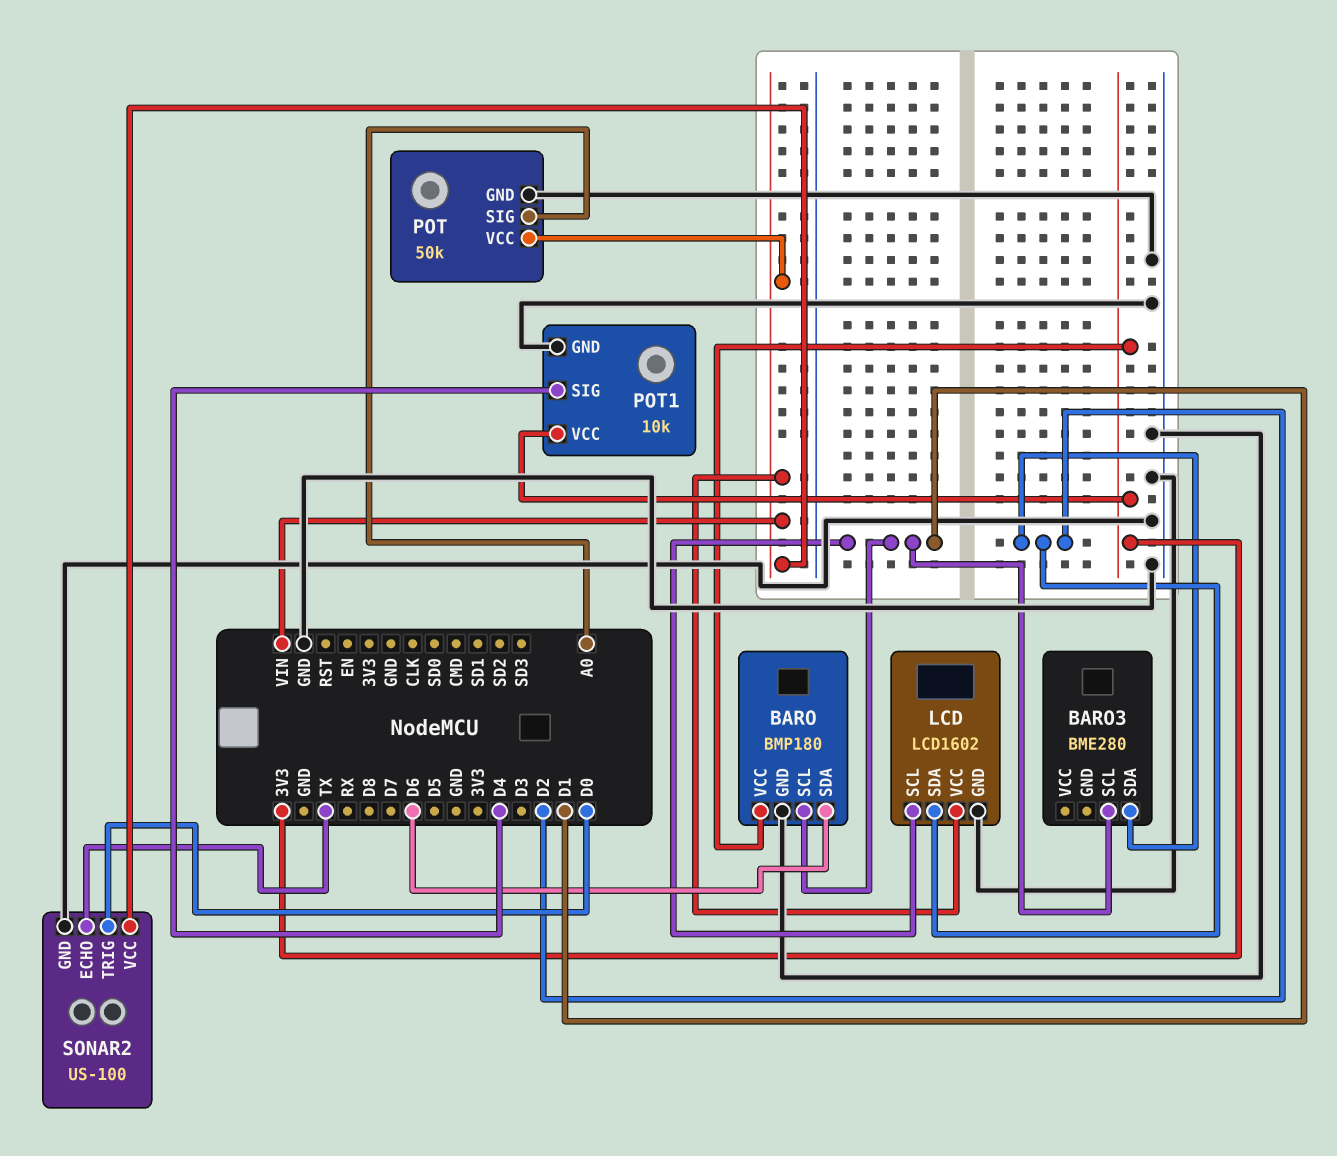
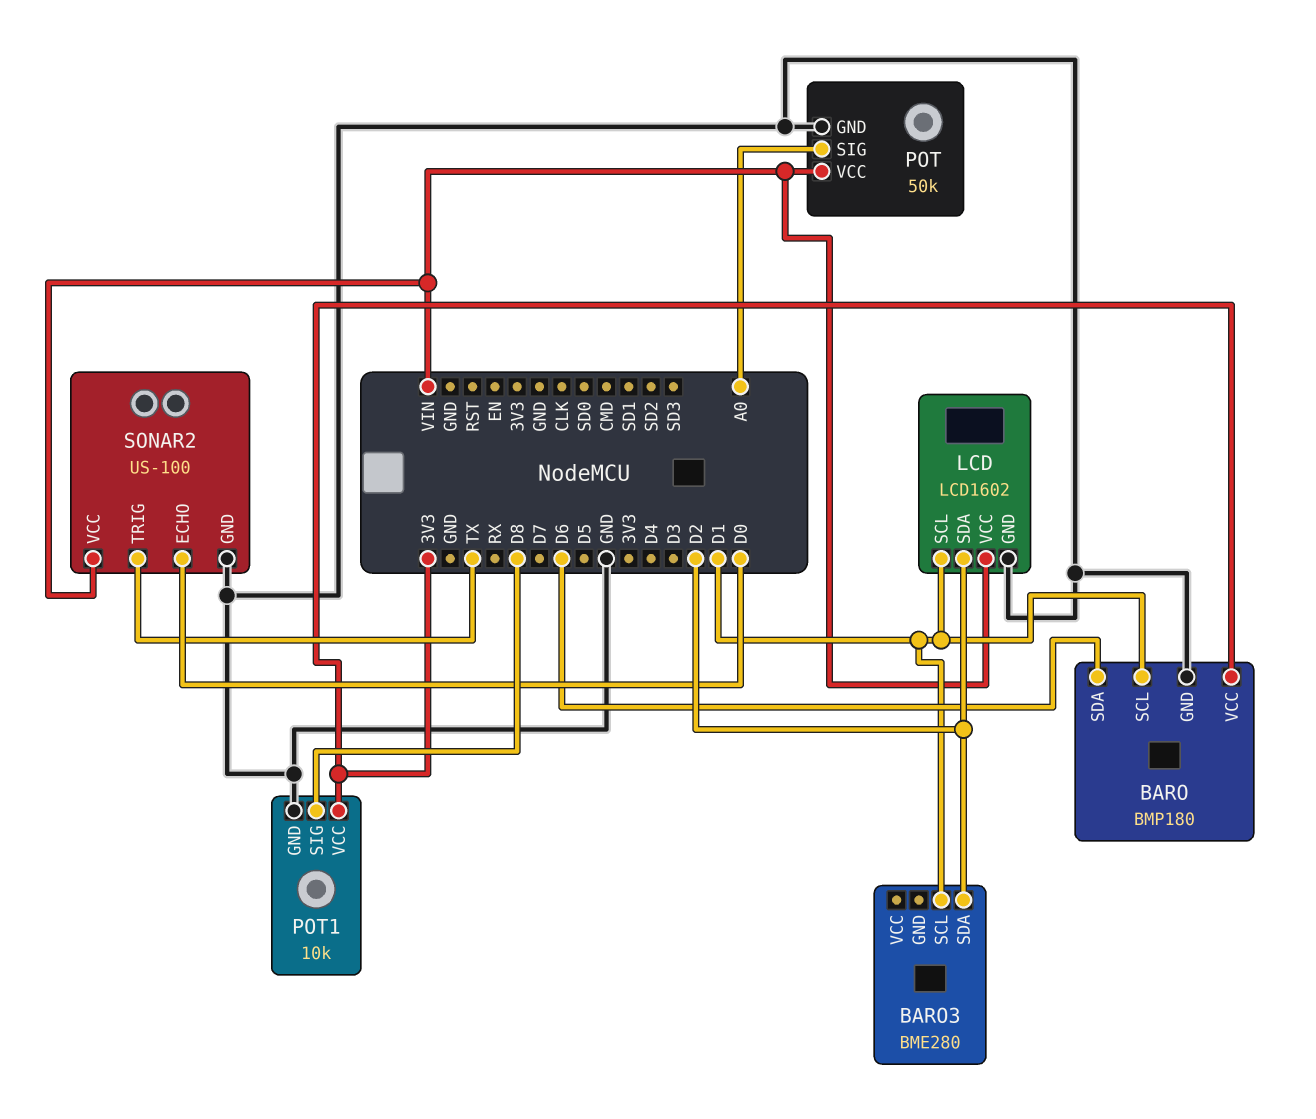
POT1 pin SIG: D4 -> D8
SONAR2 pin ECHO: TX -> D0
SONAR2 pin TRIG: D0 -> TX

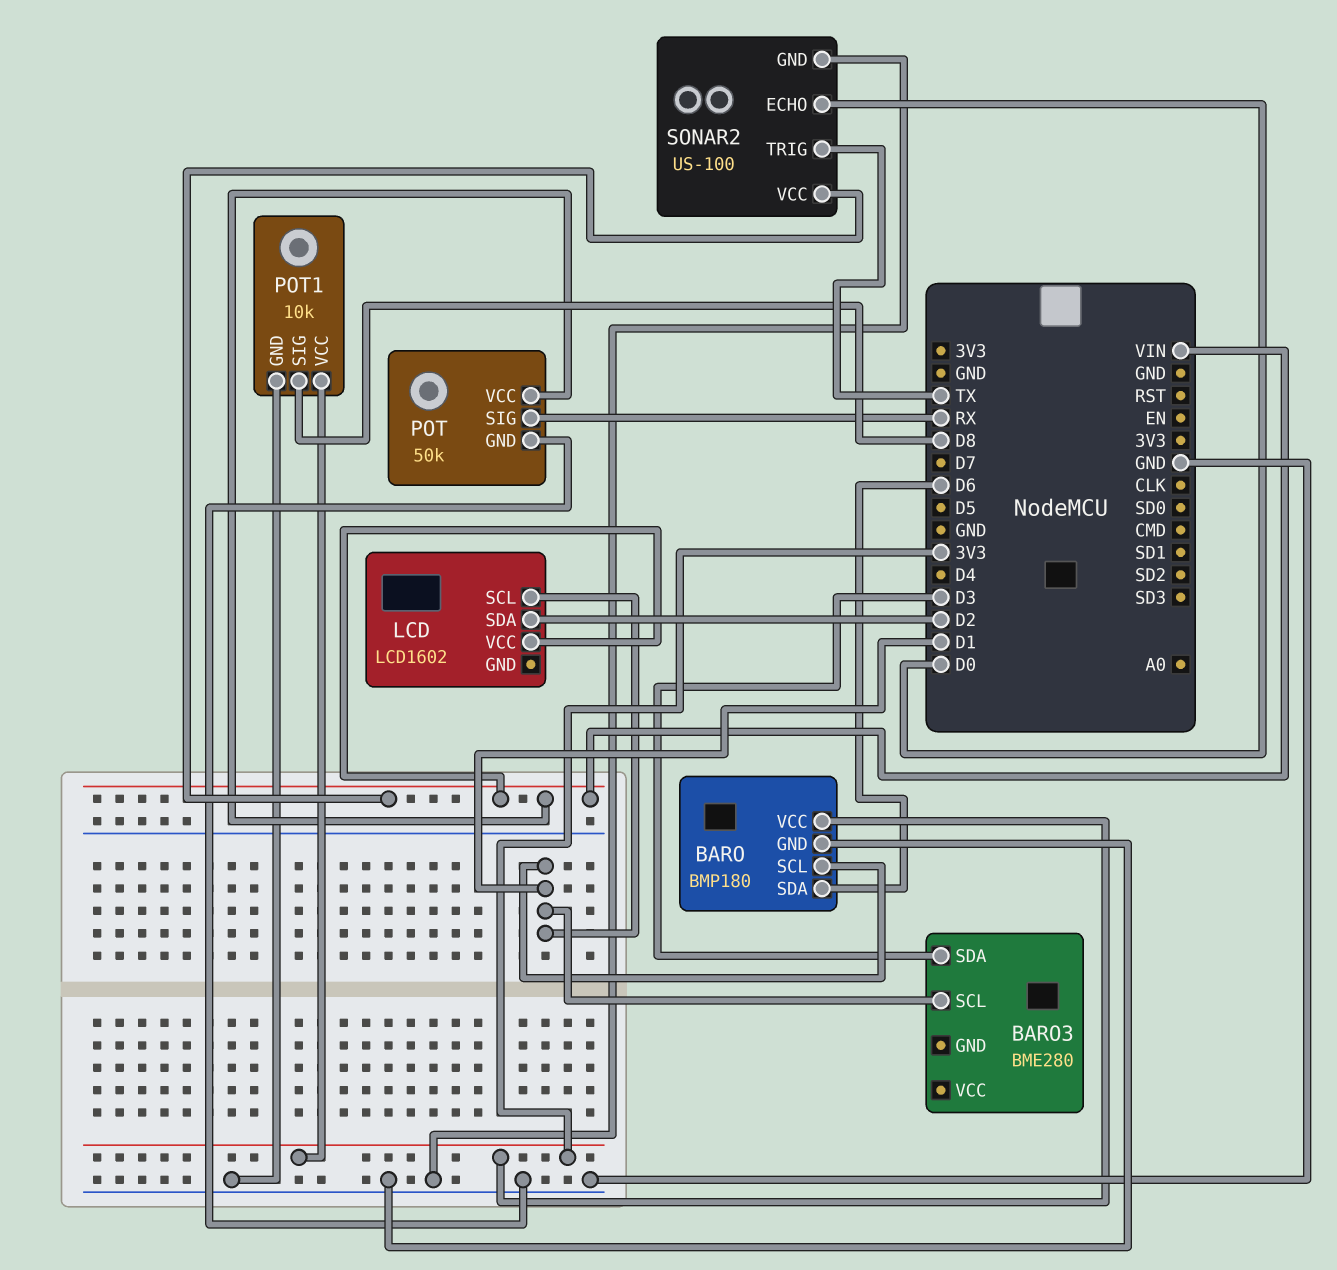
BARO3 pin SDA: D2 -> D3
LCD pin GND: GND -> none
POT pin SIG: A0 -> RX

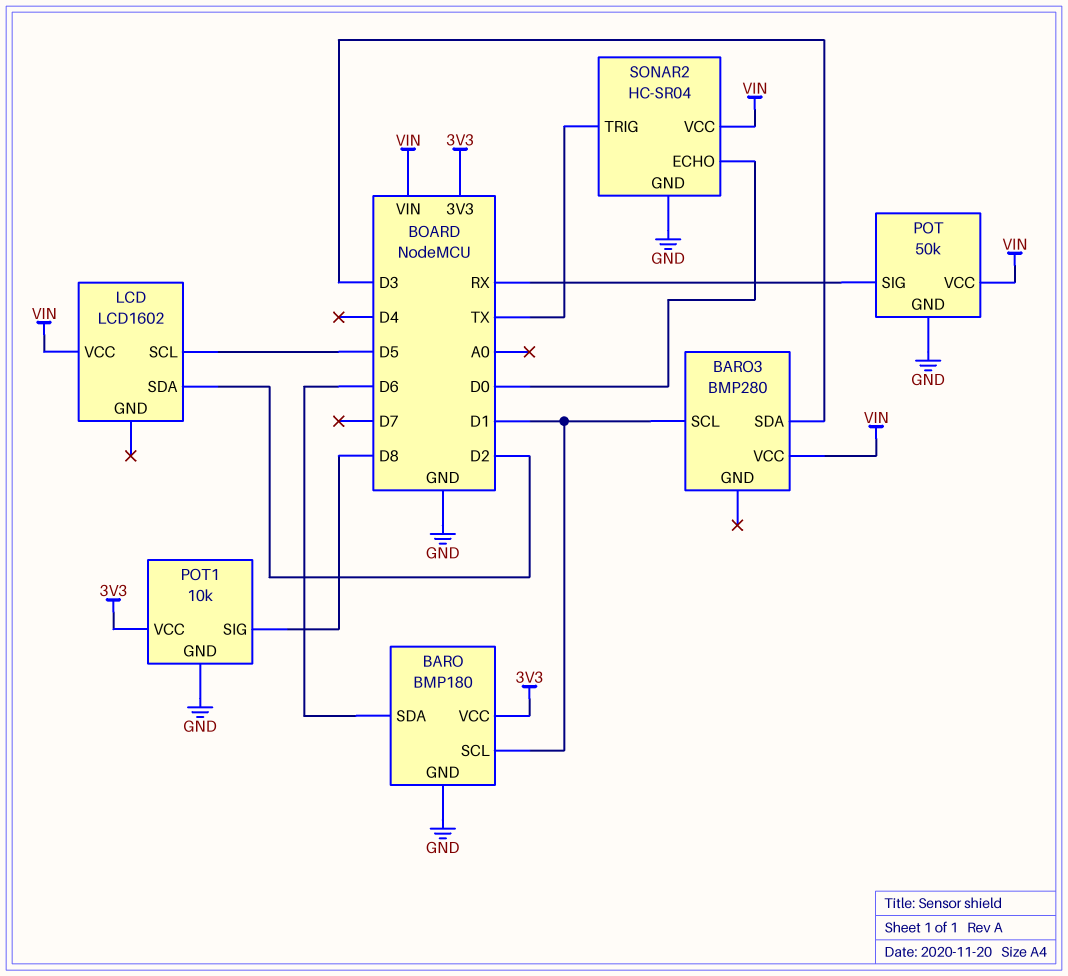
BARO3: BME280 -> BMP280
BARO3 pin VCC: none -> VIN
LCD pin SCL: D1 -> D5
SONAR2: US-100 -> HC-SR04

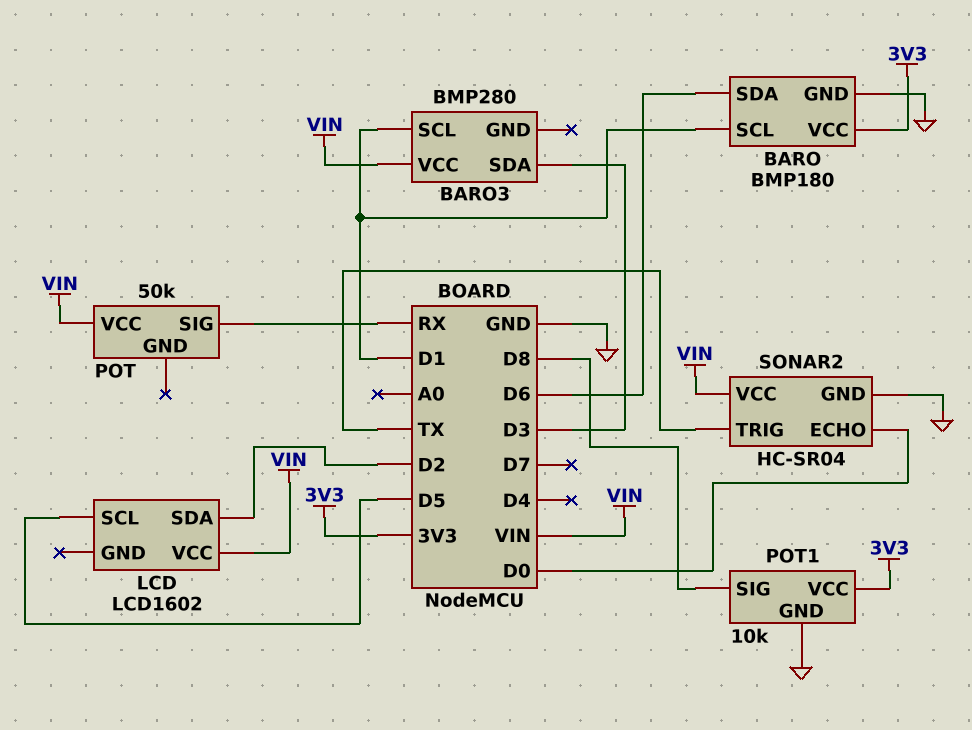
POT pin GND: GND -> none

